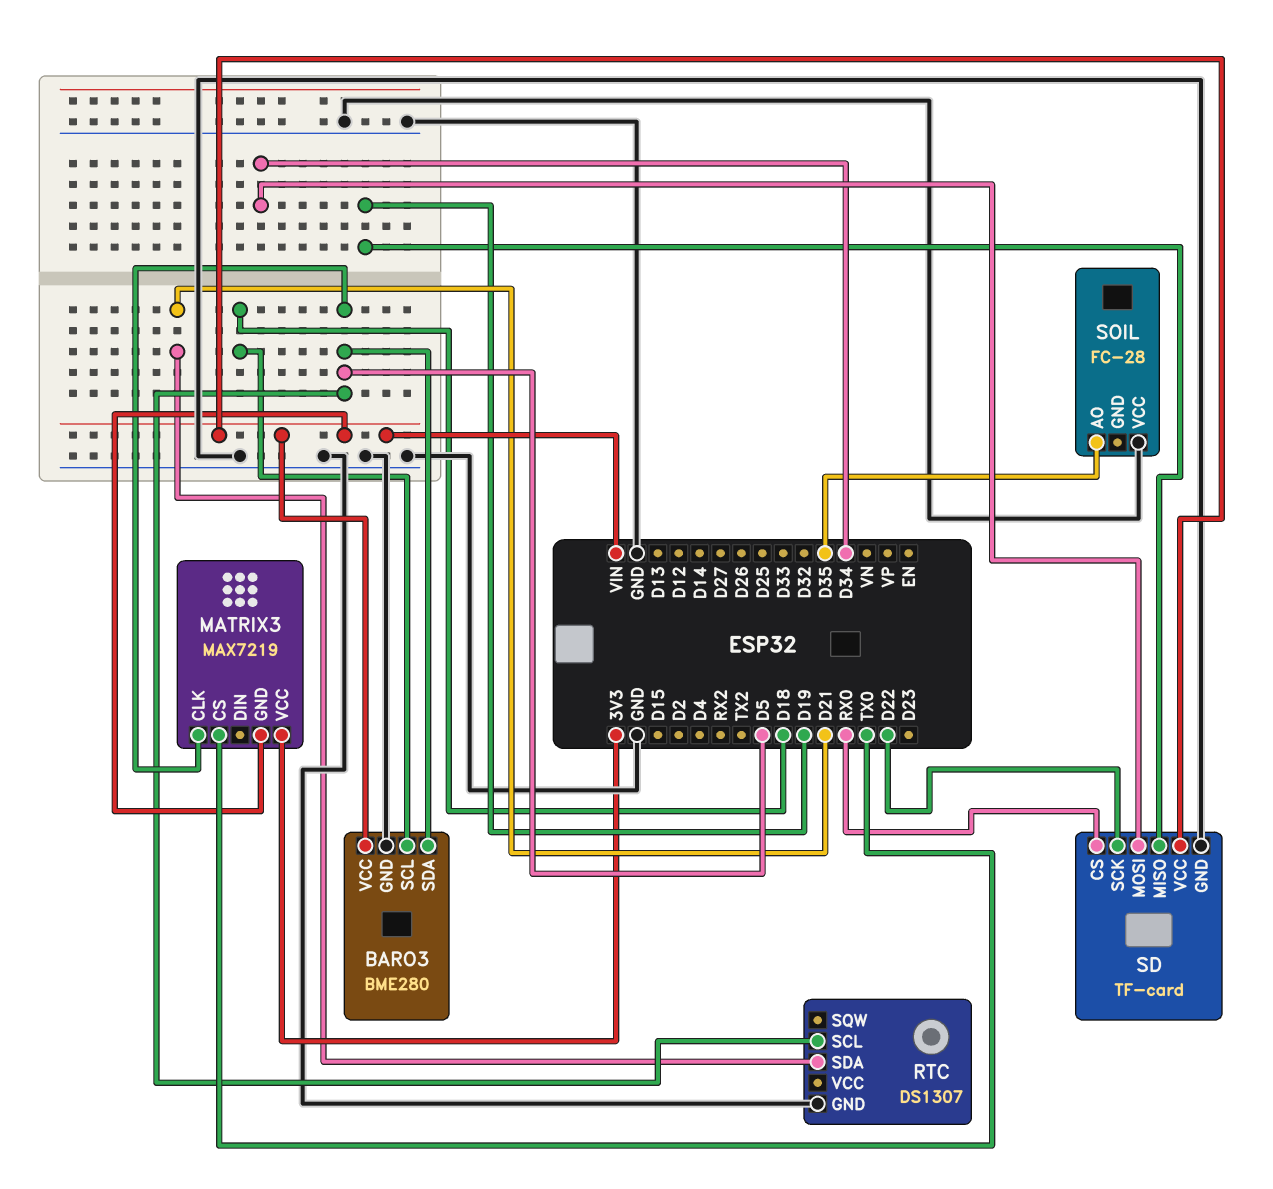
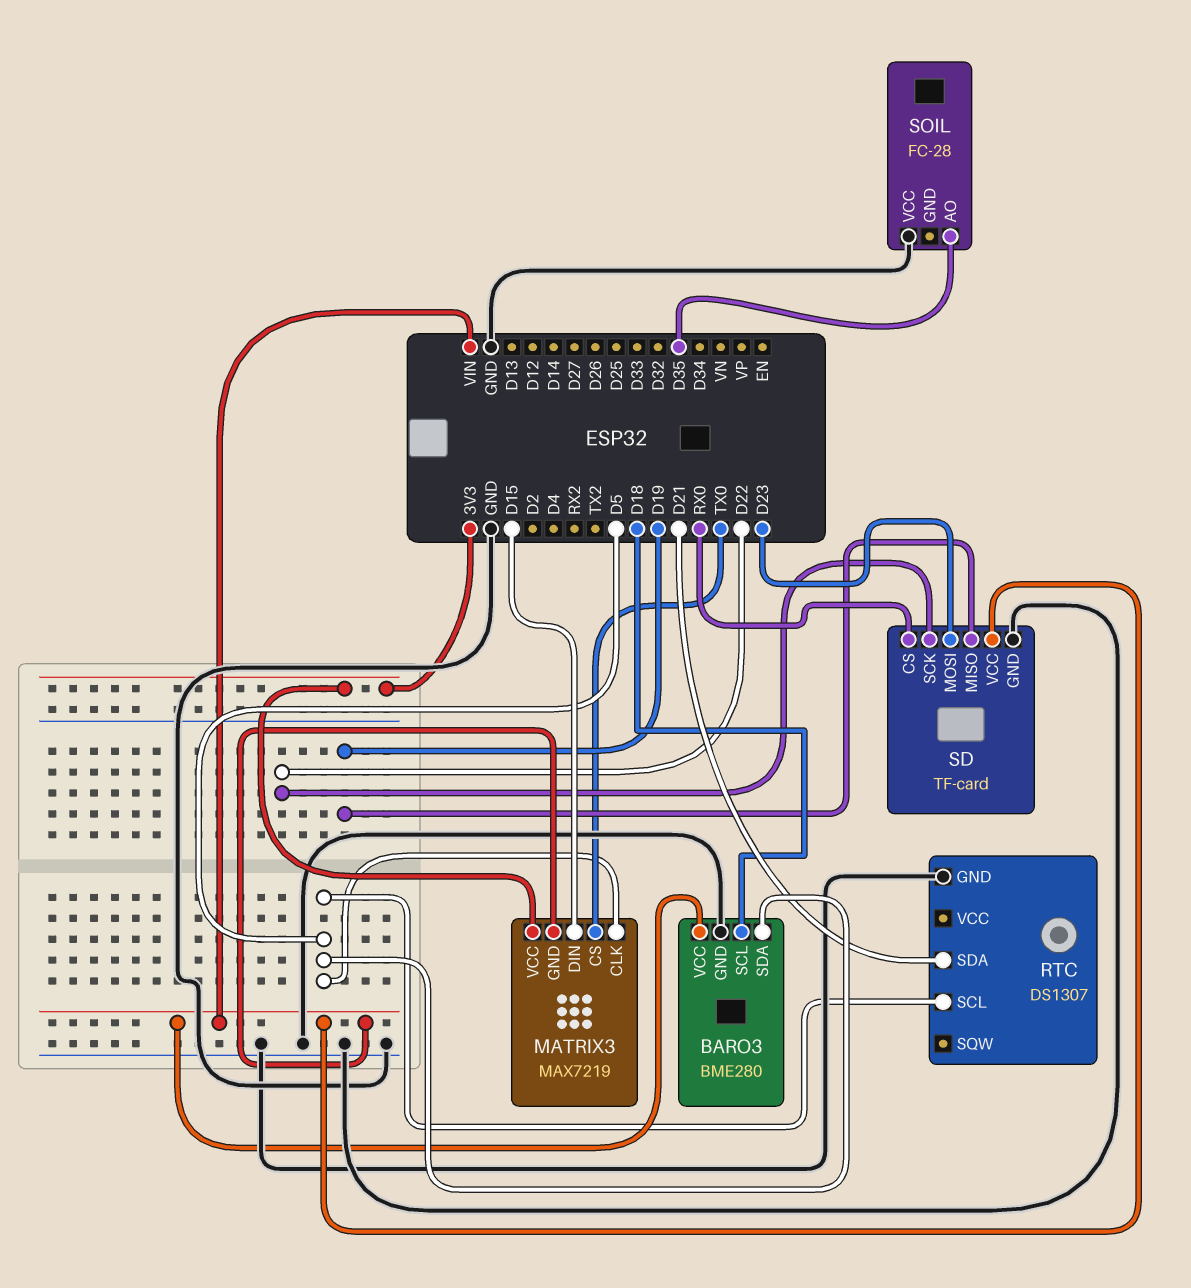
MATRIX3 pin DIN: none -> D15
SD pin MOSI: D34 -> D23

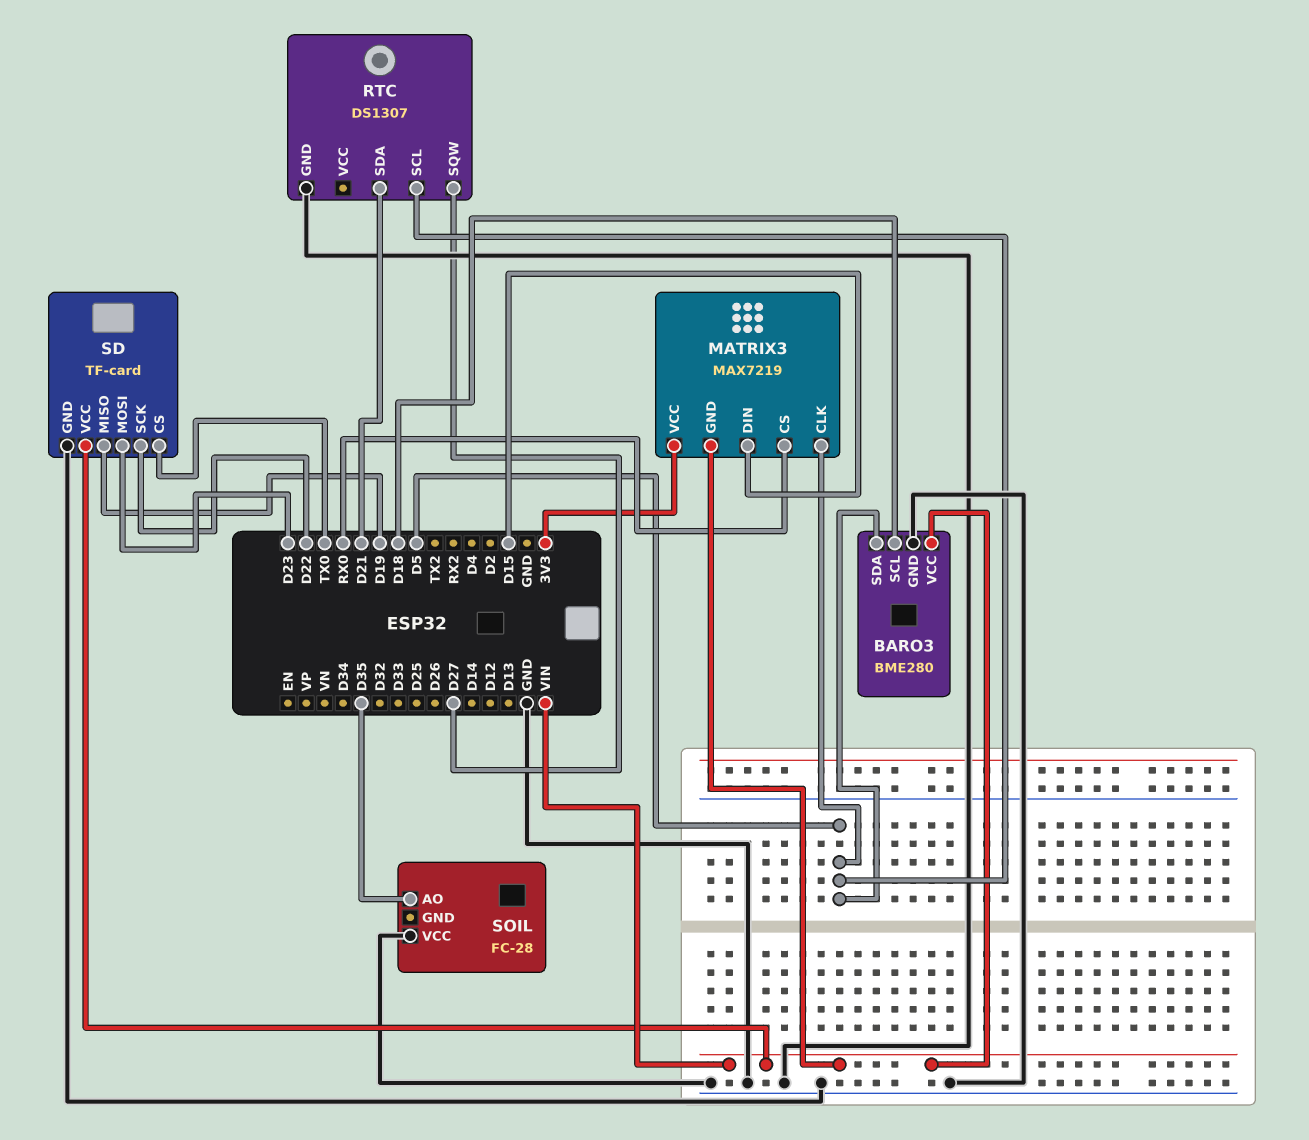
MATRIX3 pin CS: TX0 -> RX0
RTC pin SQW: none -> D27
SD pin CS: RX0 -> TX0

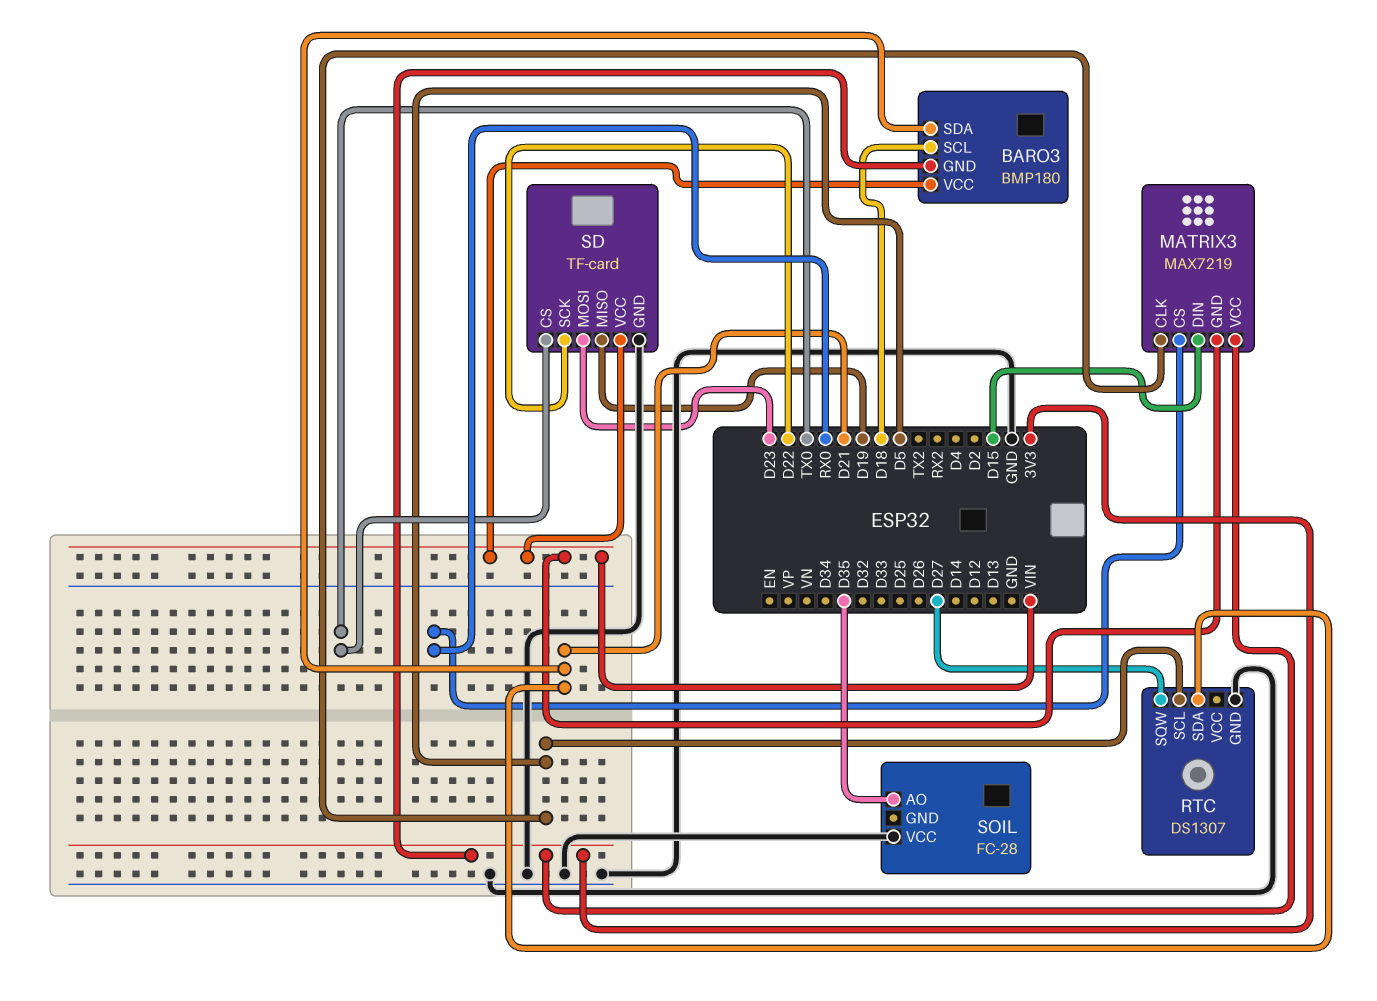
BARO3: BME280 -> BMP180
BARO3 pin GND: GND -> 3V3
BARO3 pin SDA: D5 -> D21

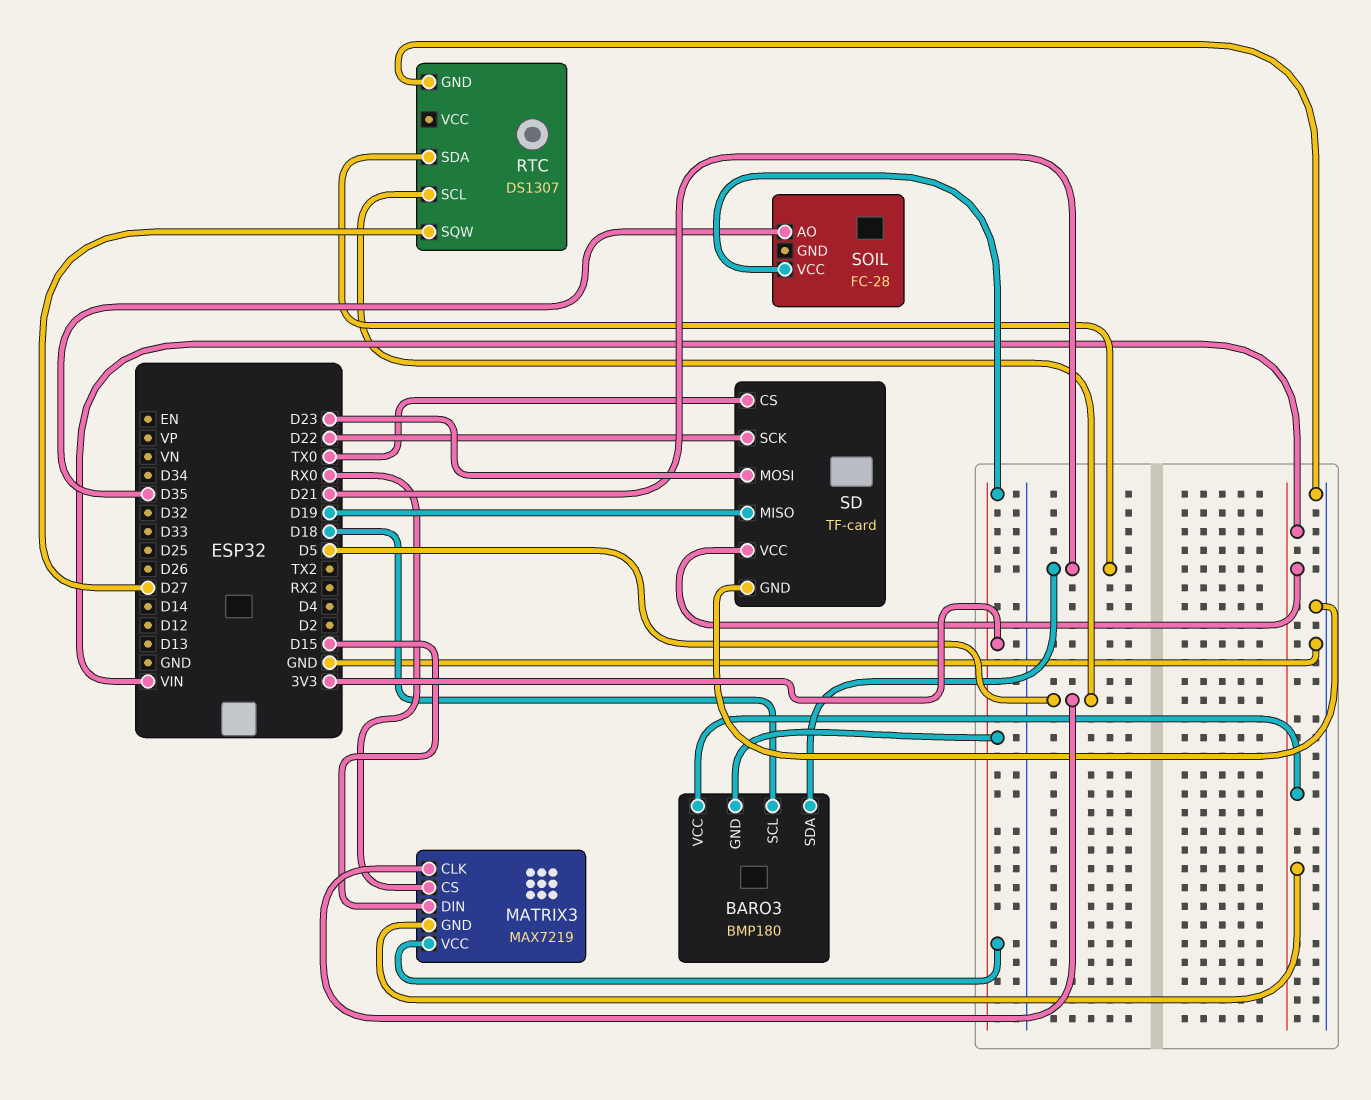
SOIL pin VCC: GND -> 3V3

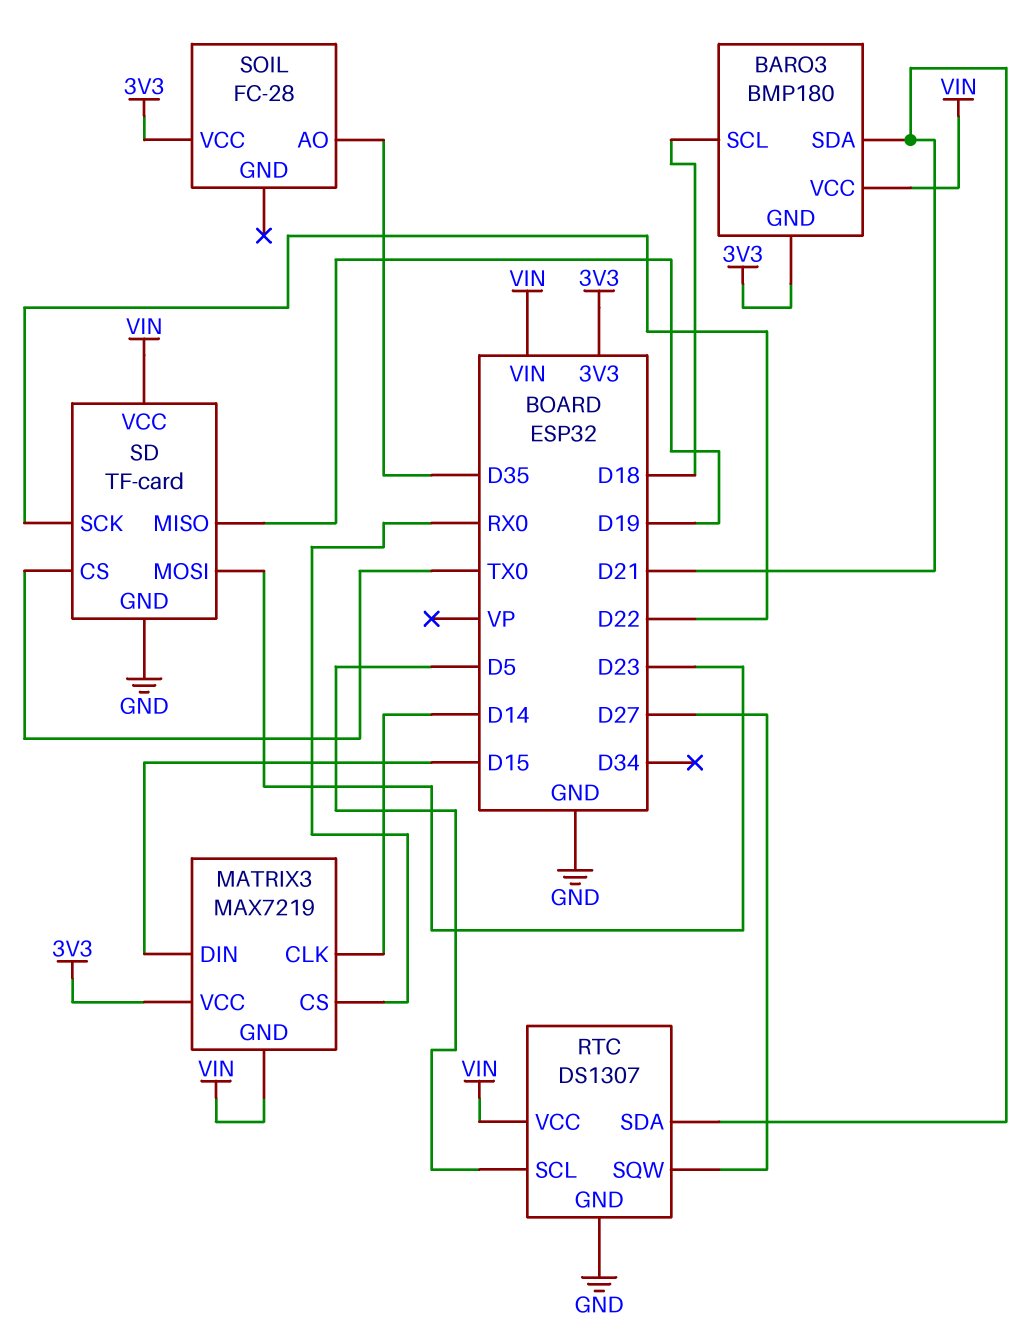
MATRIX3 pin CLK: D5 -> D14
RTC pin VCC: none -> VIN

